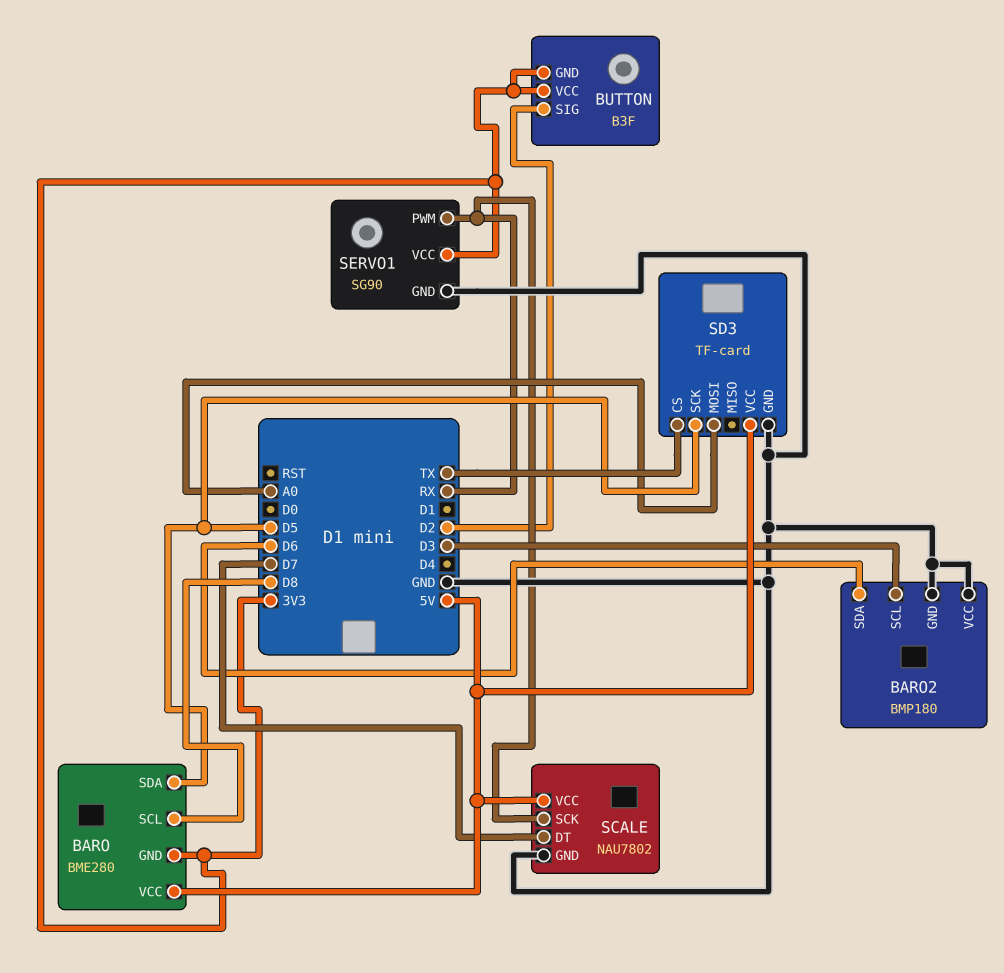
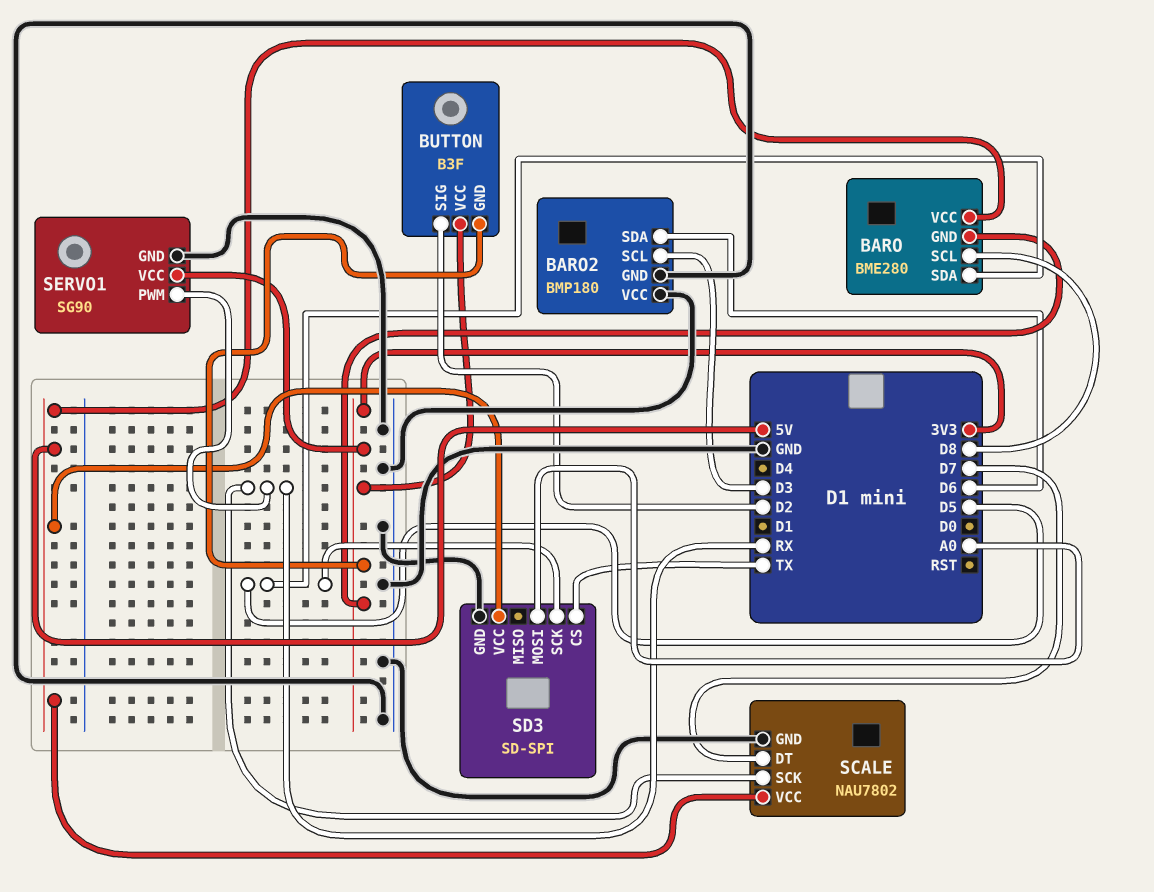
SD3: TF-card -> SD-SPI

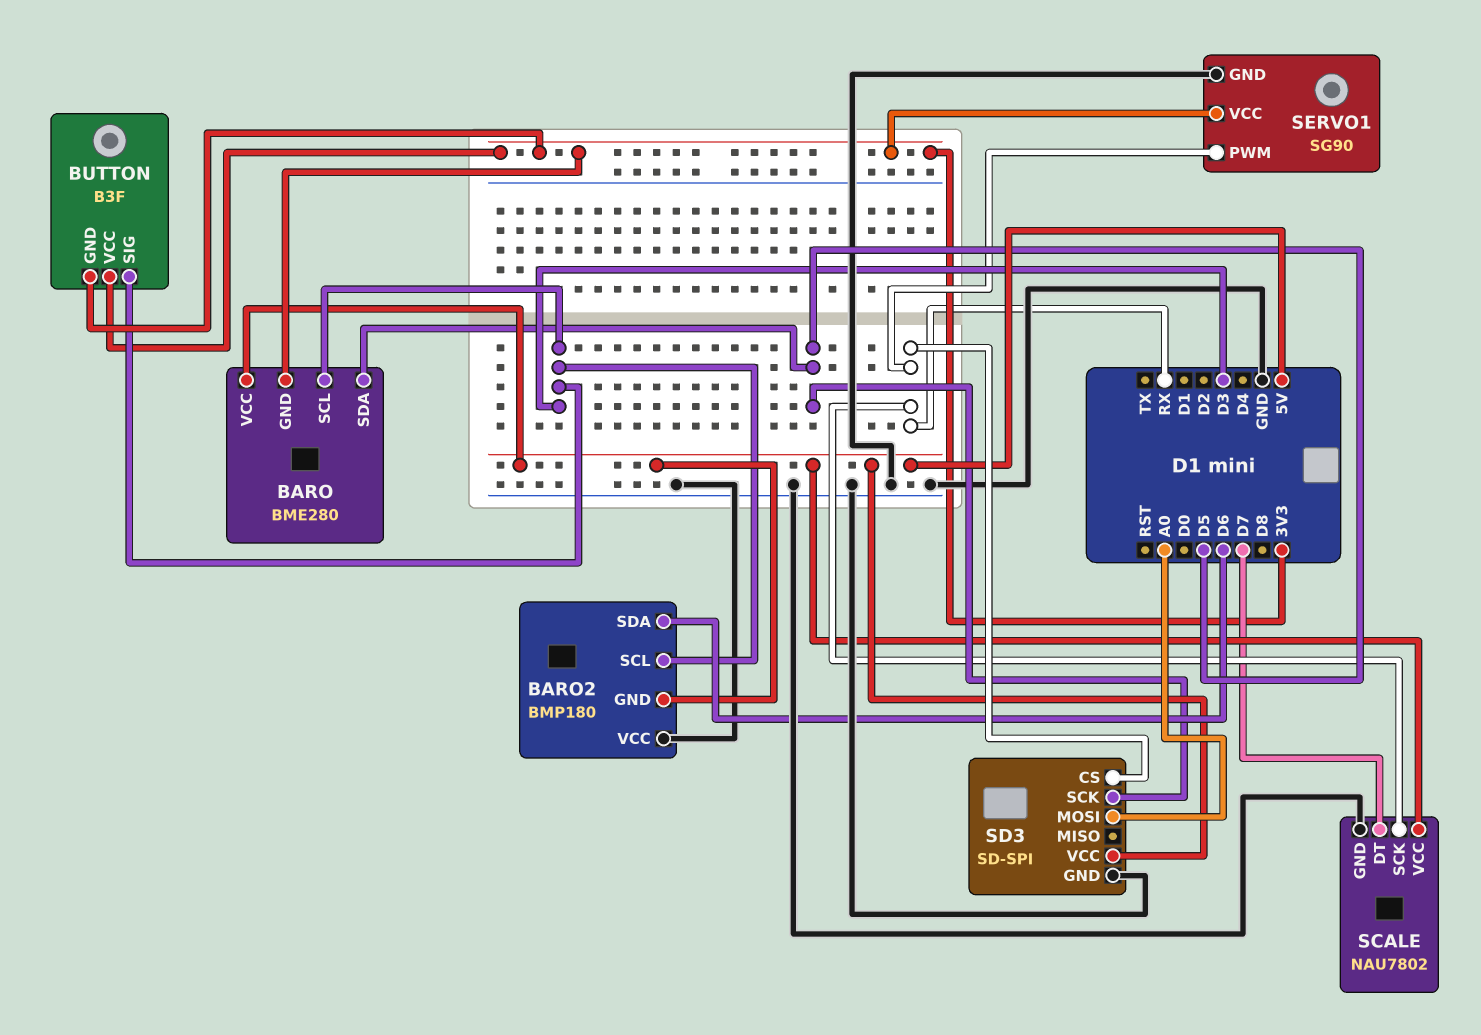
BARO pin SCL: D8 -> D3
BARO2 pin GND: GND -> 5V
BUTTON pin SIG: D2 -> D3
SD3 pin CS: TX -> RX

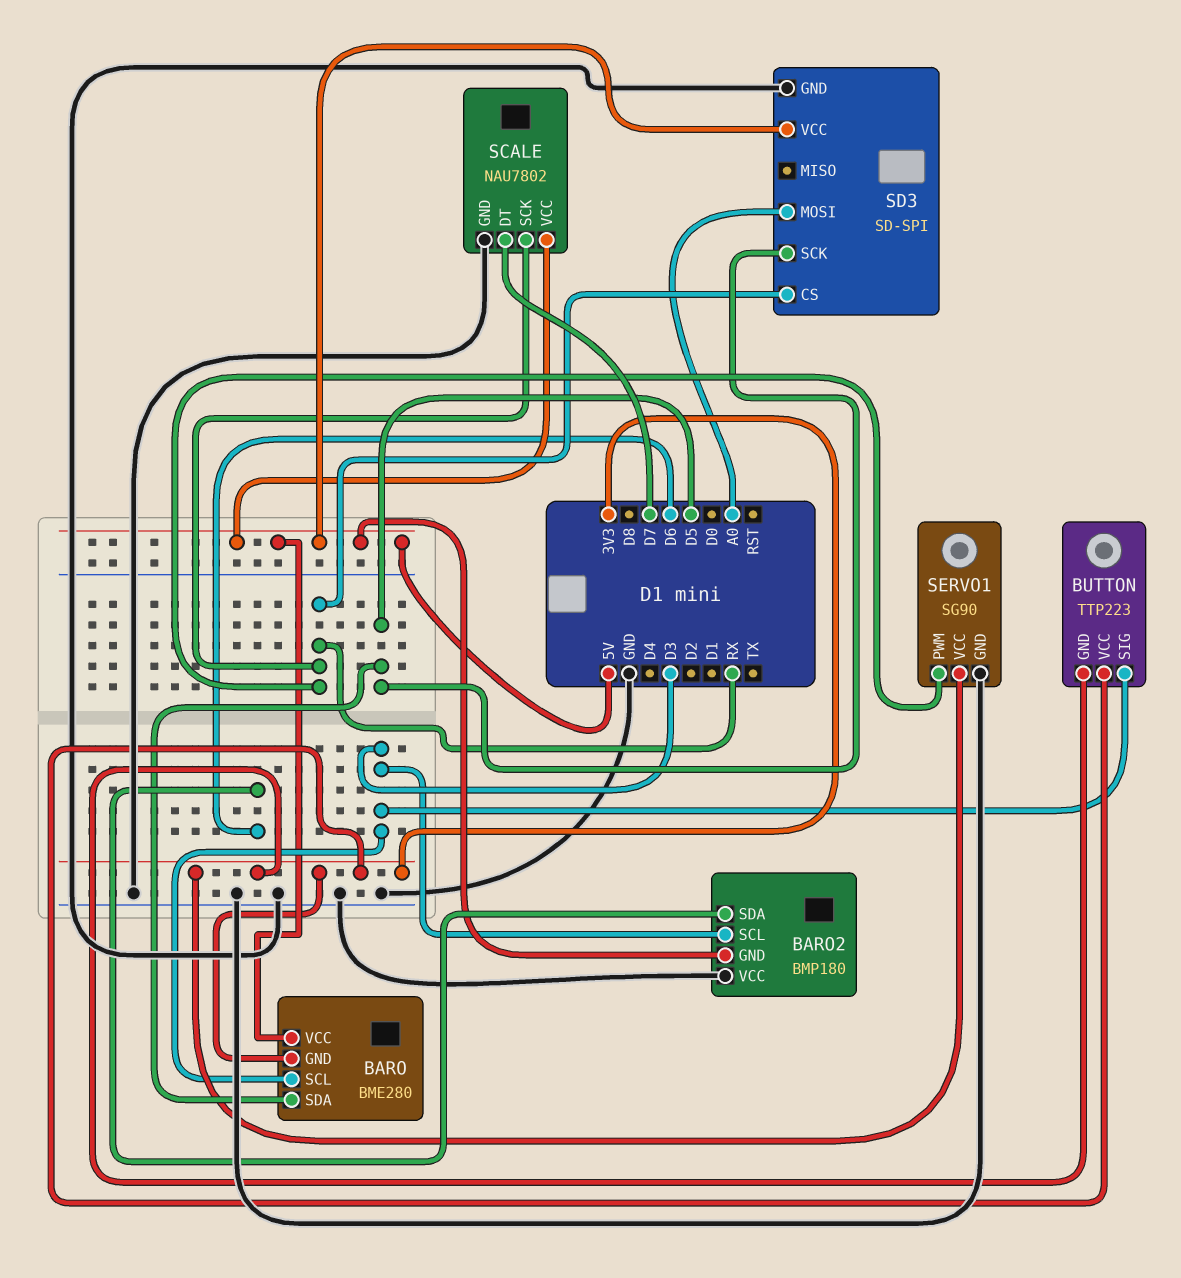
BUTTON: B3F -> TTP223

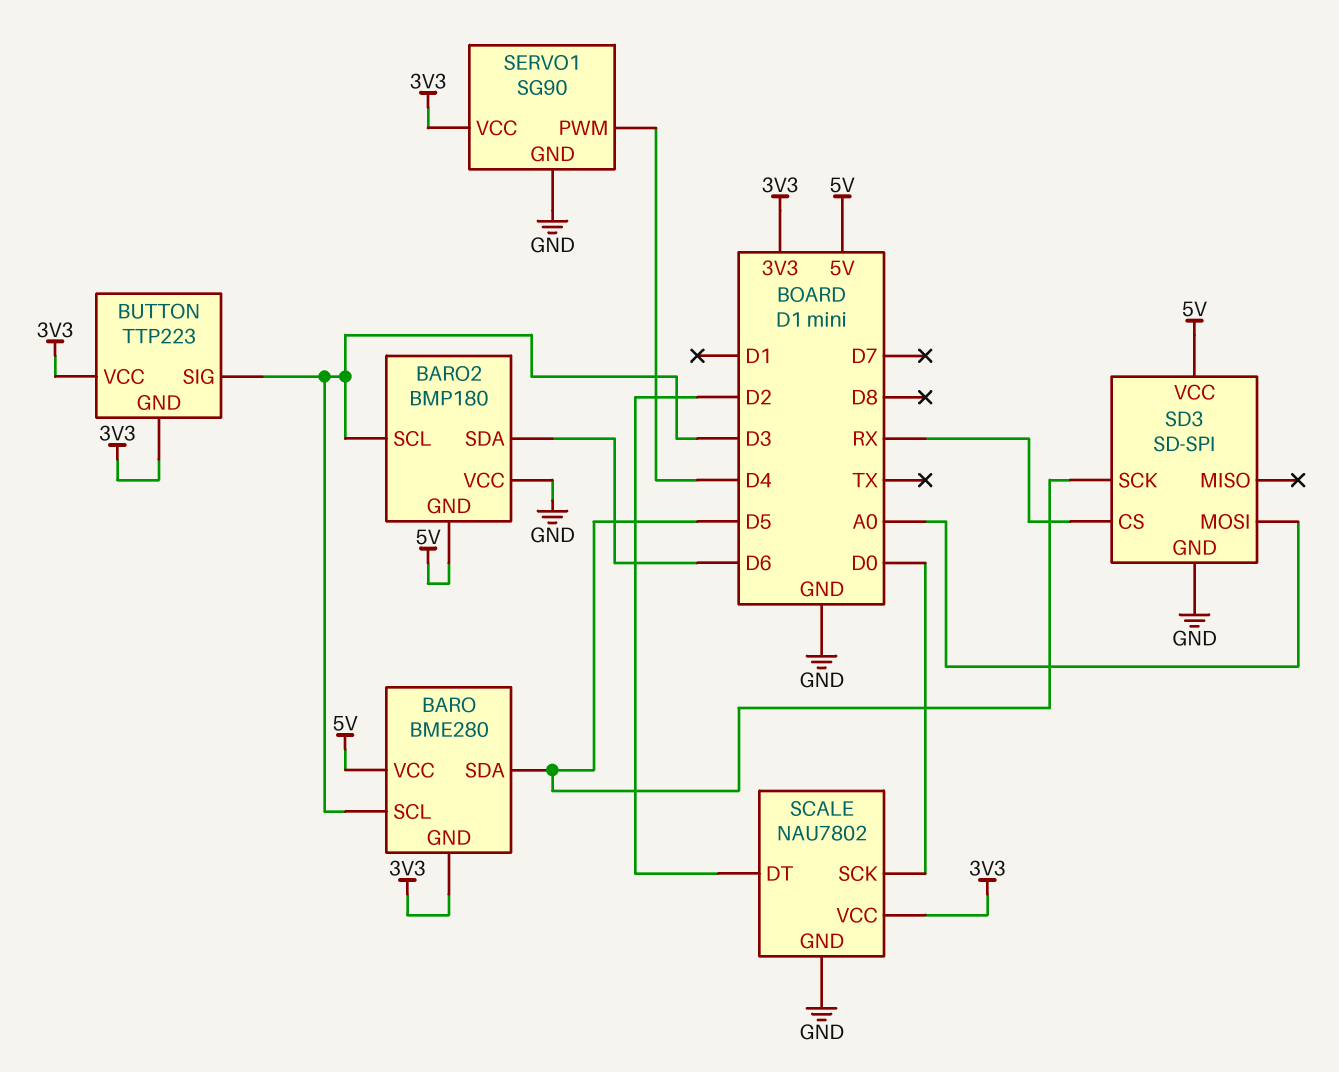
SCALE pin DT: D7 -> D2
SCALE pin SCK: RX -> D0
SCALE pin VCC: 5V -> 3V3
SERVO1 pin PWM: RX -> D4

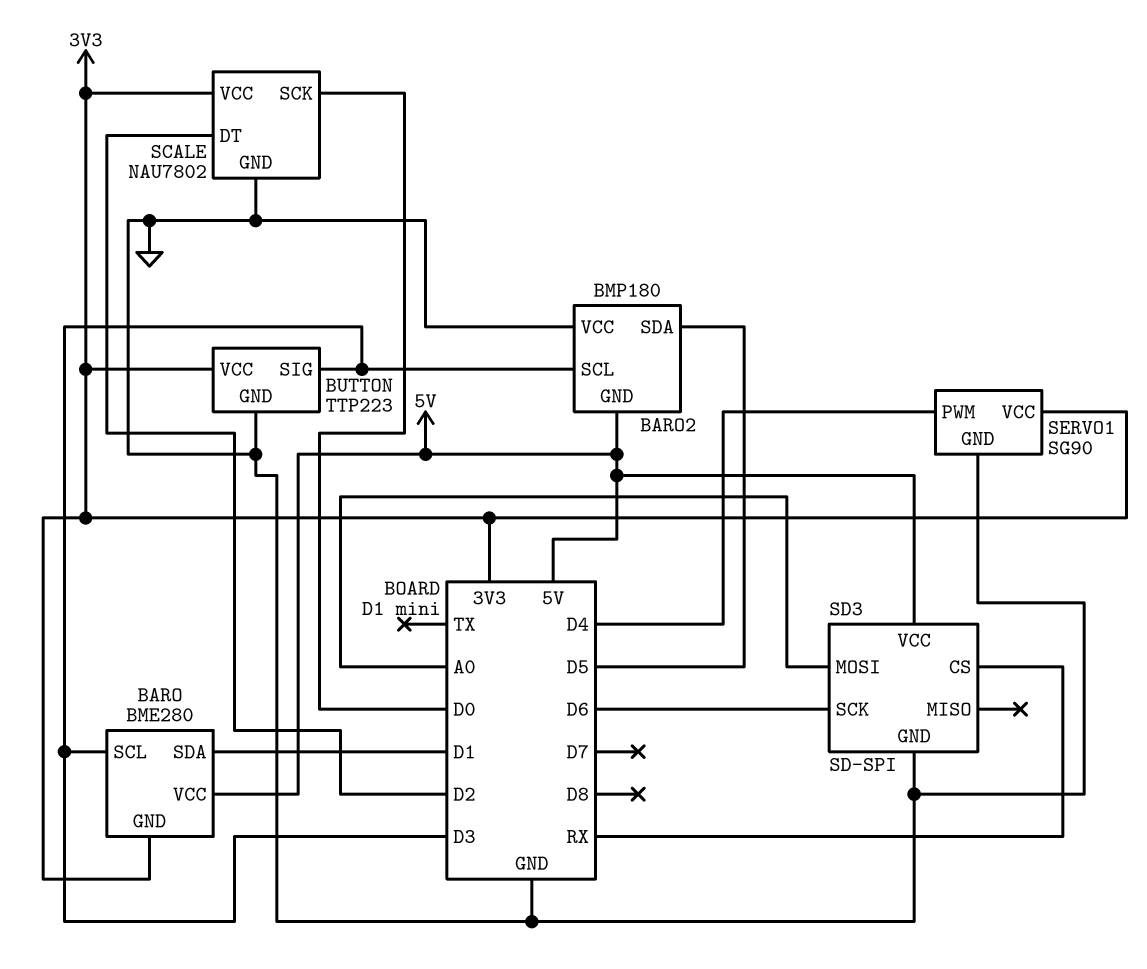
BARO pin SDA: D5 -> D1
BARO2 pin SDA: D6 -> D5
BUTTON pin GND: 3V3 -> GND
SD3 pin SCK: D5 -> D6

